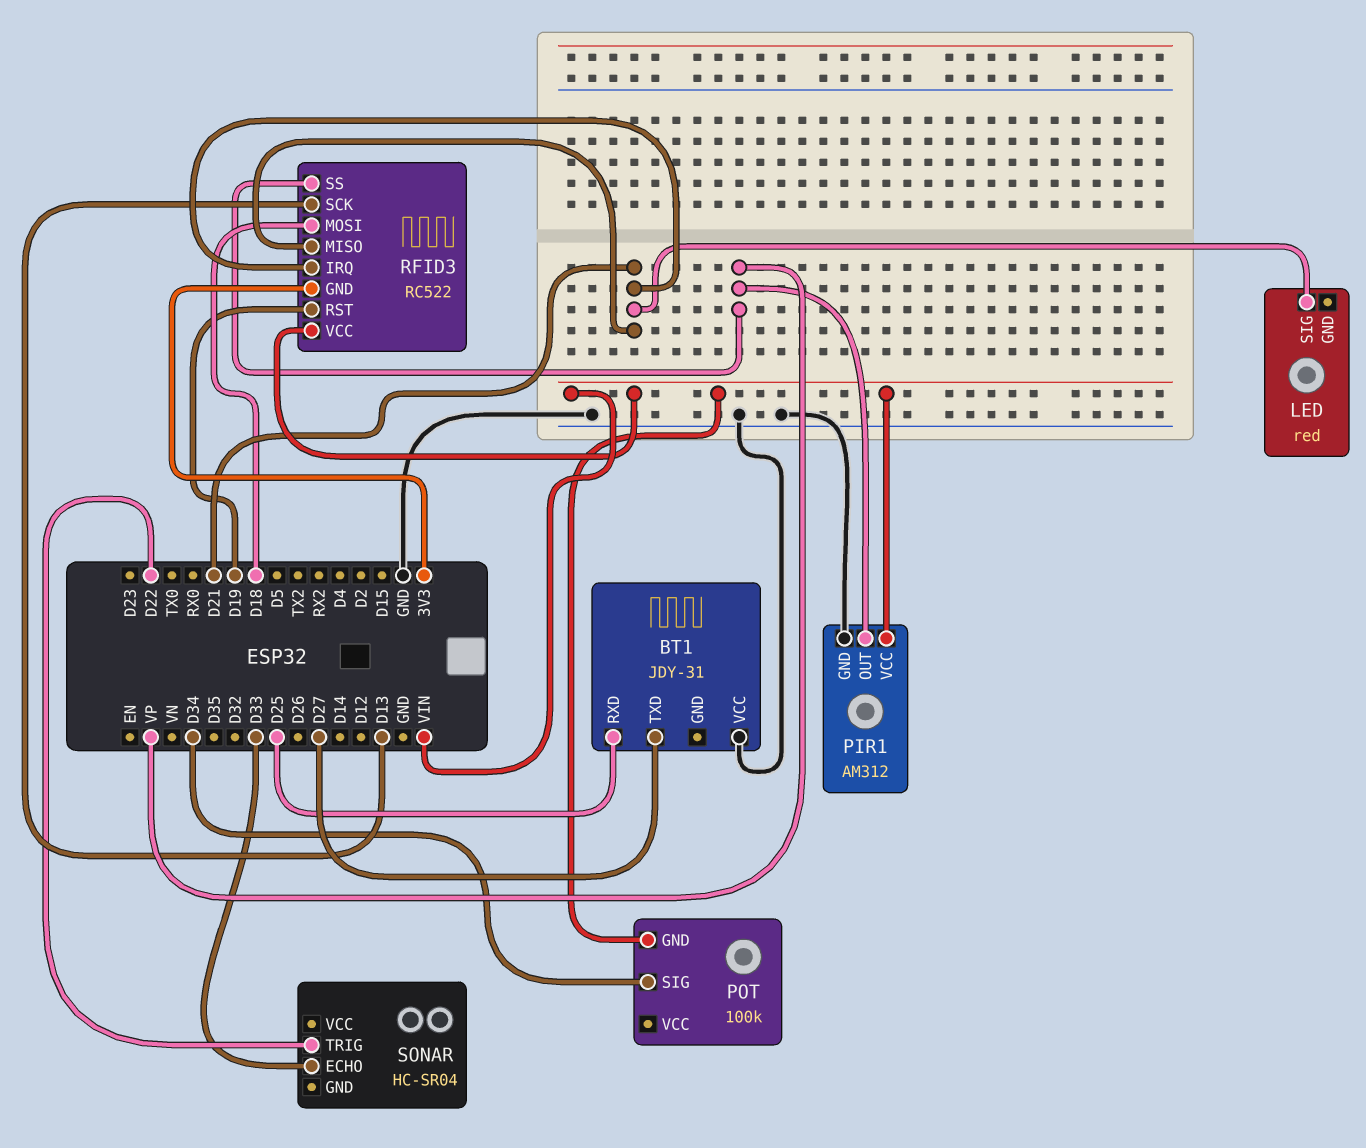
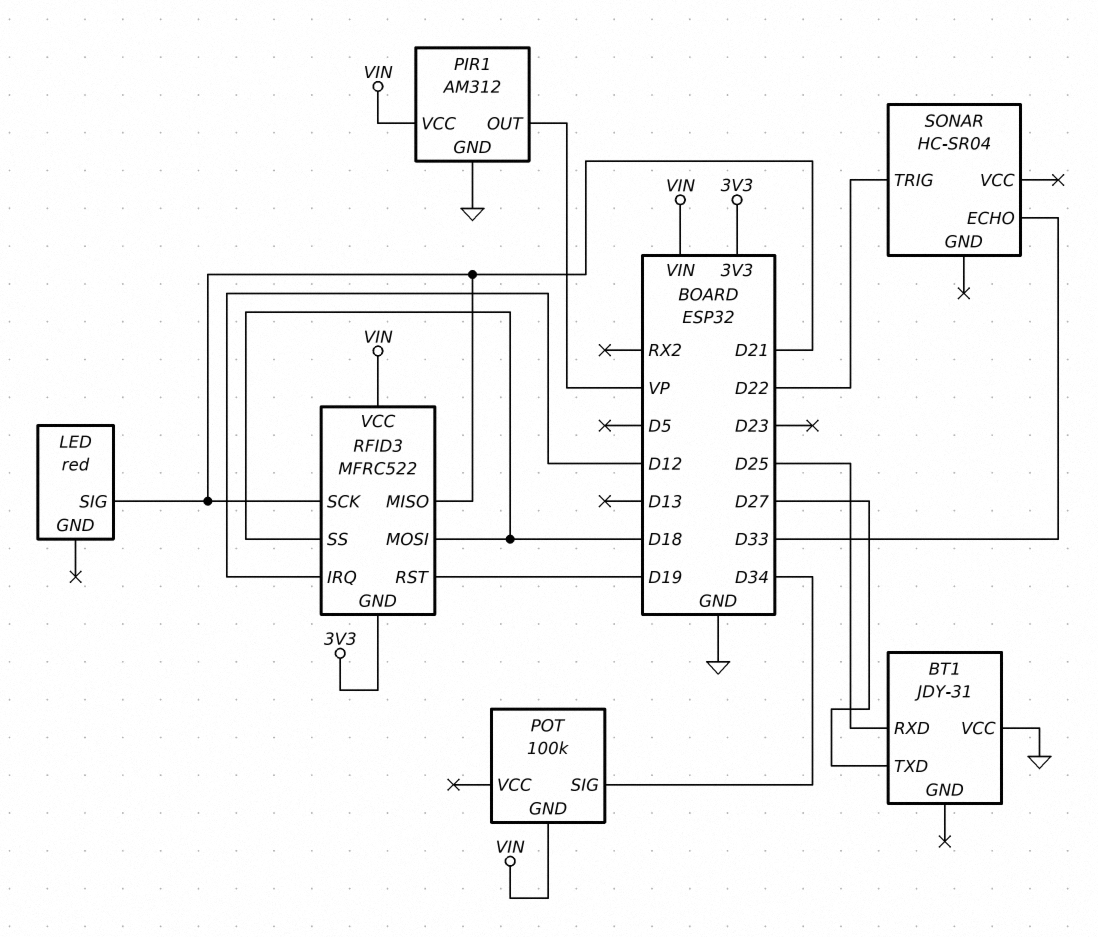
RFID3: RC522 -> MFRC522
RFID3 pin IRQ: D21 -> D12
RFID3 pin SCK: D13 -> D21
RFID3 pin SS: VP -> D18

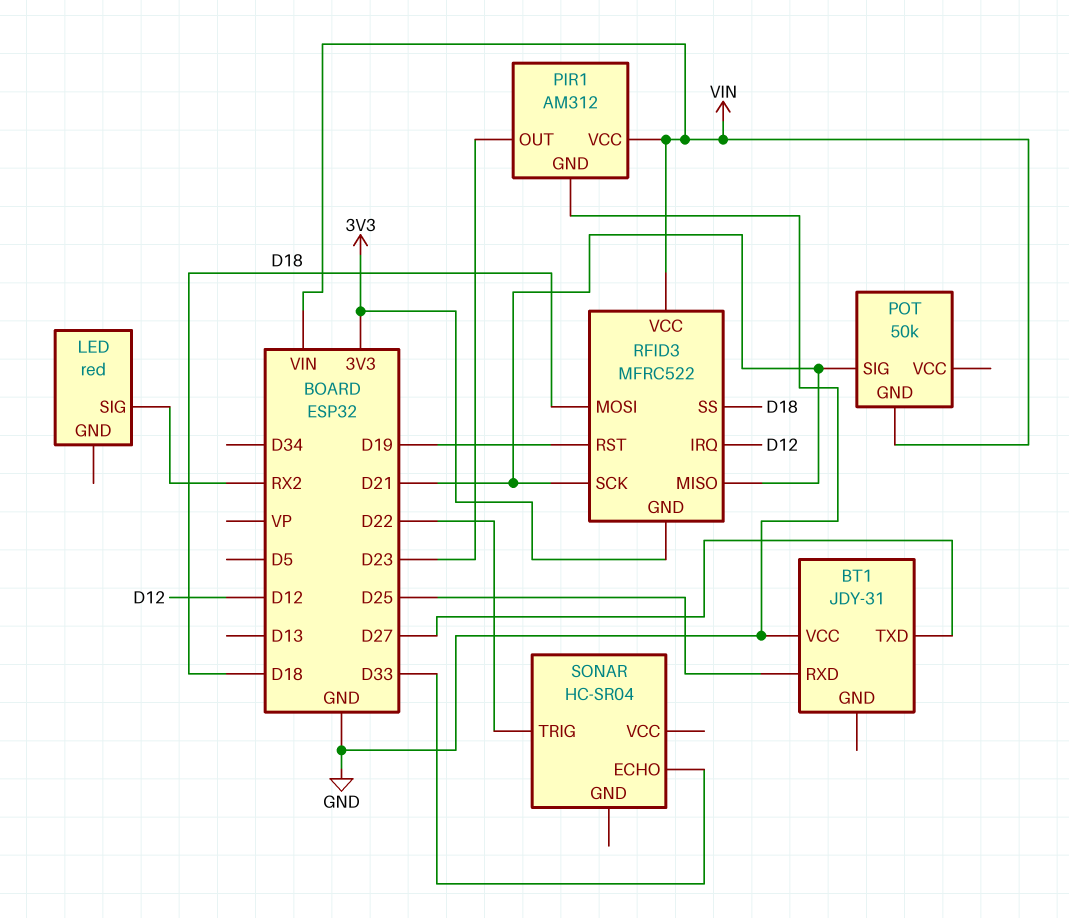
LED pin SIG: D21 -> RX2
PIR1 pin OUT: VP -> D23
POT: 100k -> 50k
POT pin SIG: D34 -> D21

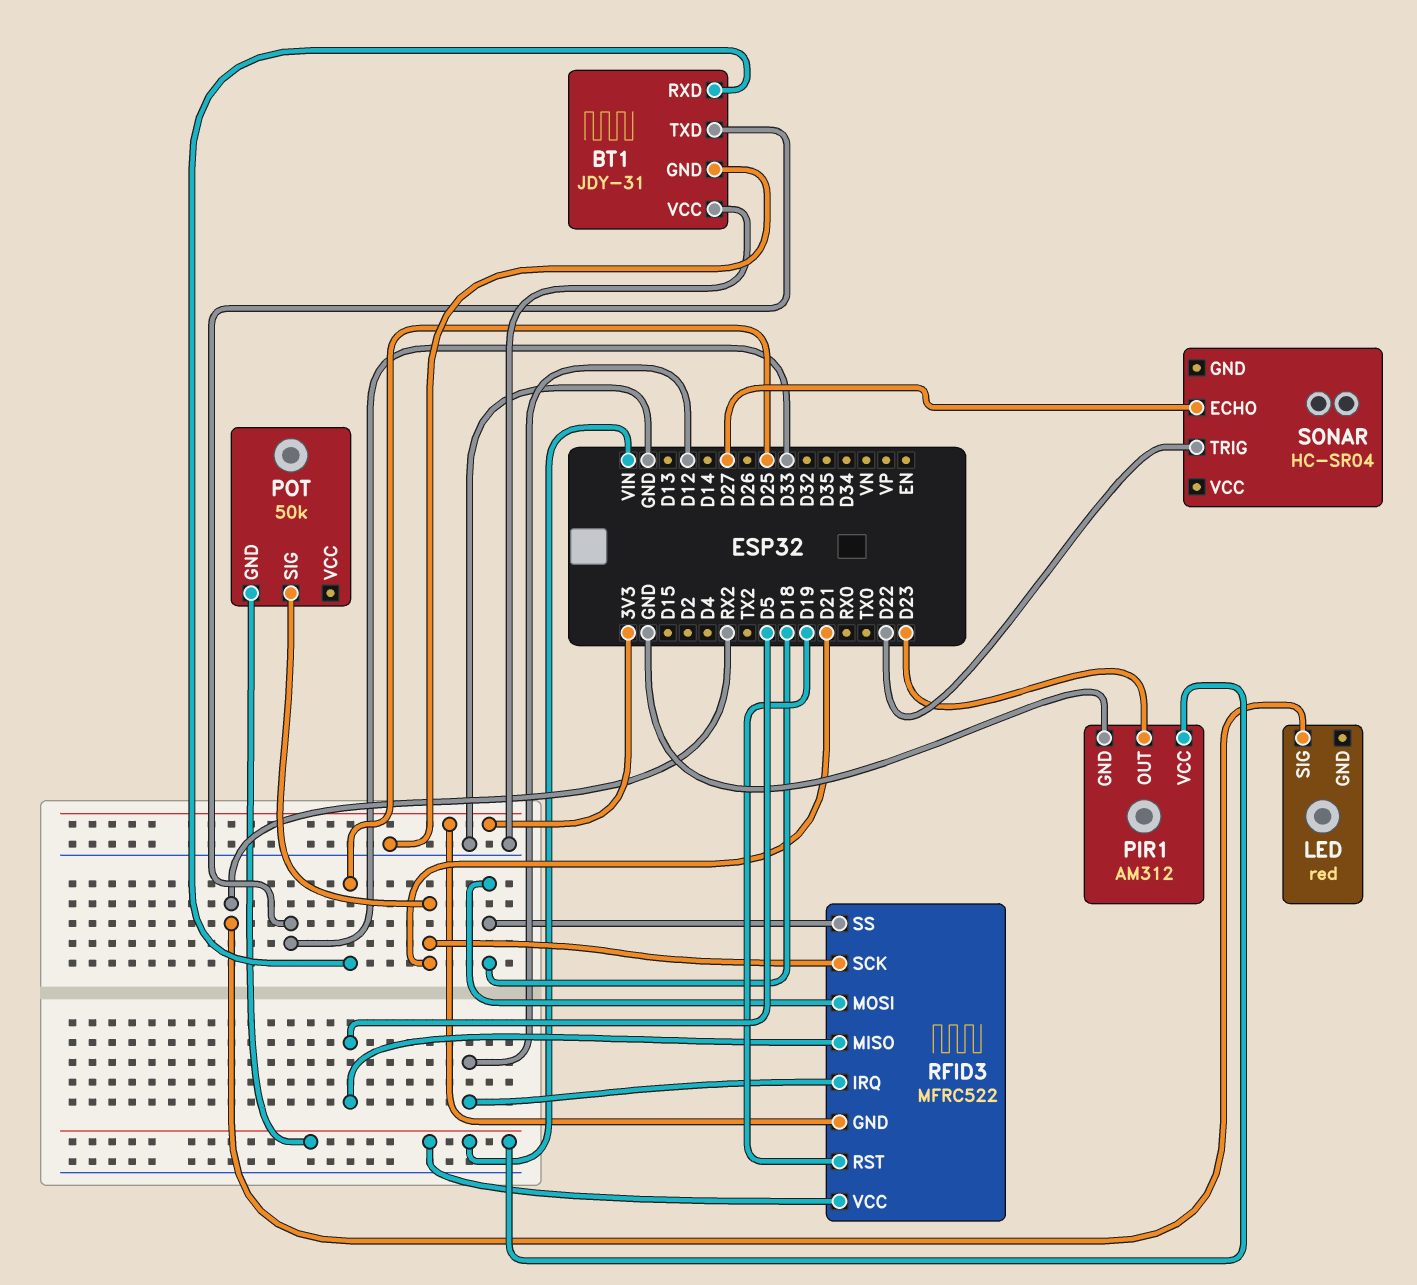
BT1 pin GND: none -> GND
BT1 pin TXD: D27 -> D33
RFID3 pin MISO: D21 -> D5
SONAR pin ECHO: D33 -> D27

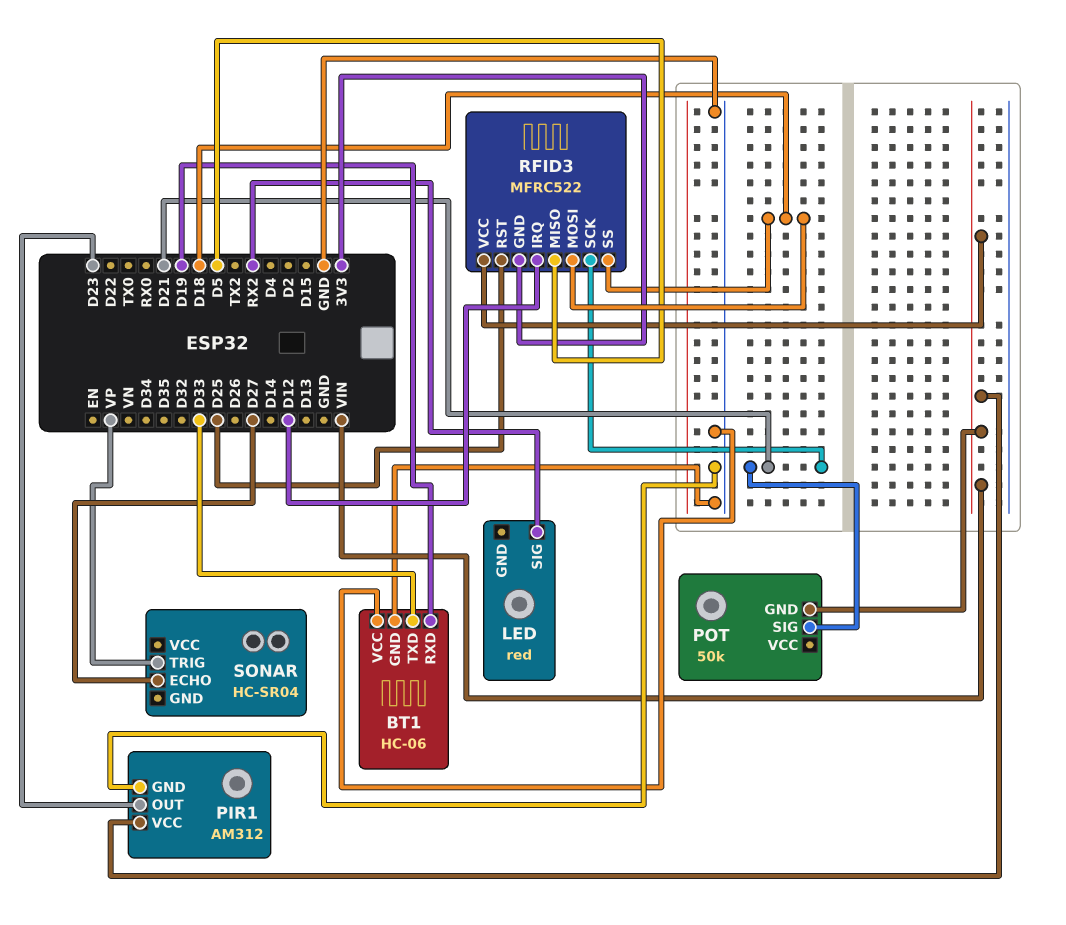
BT1: JDY-31 -> HC-06
BT1 pin RXD: D25 -> D19
RFID3 pin RST: D19 -> D25
SONAR pin TRIG: D22 -> VP

